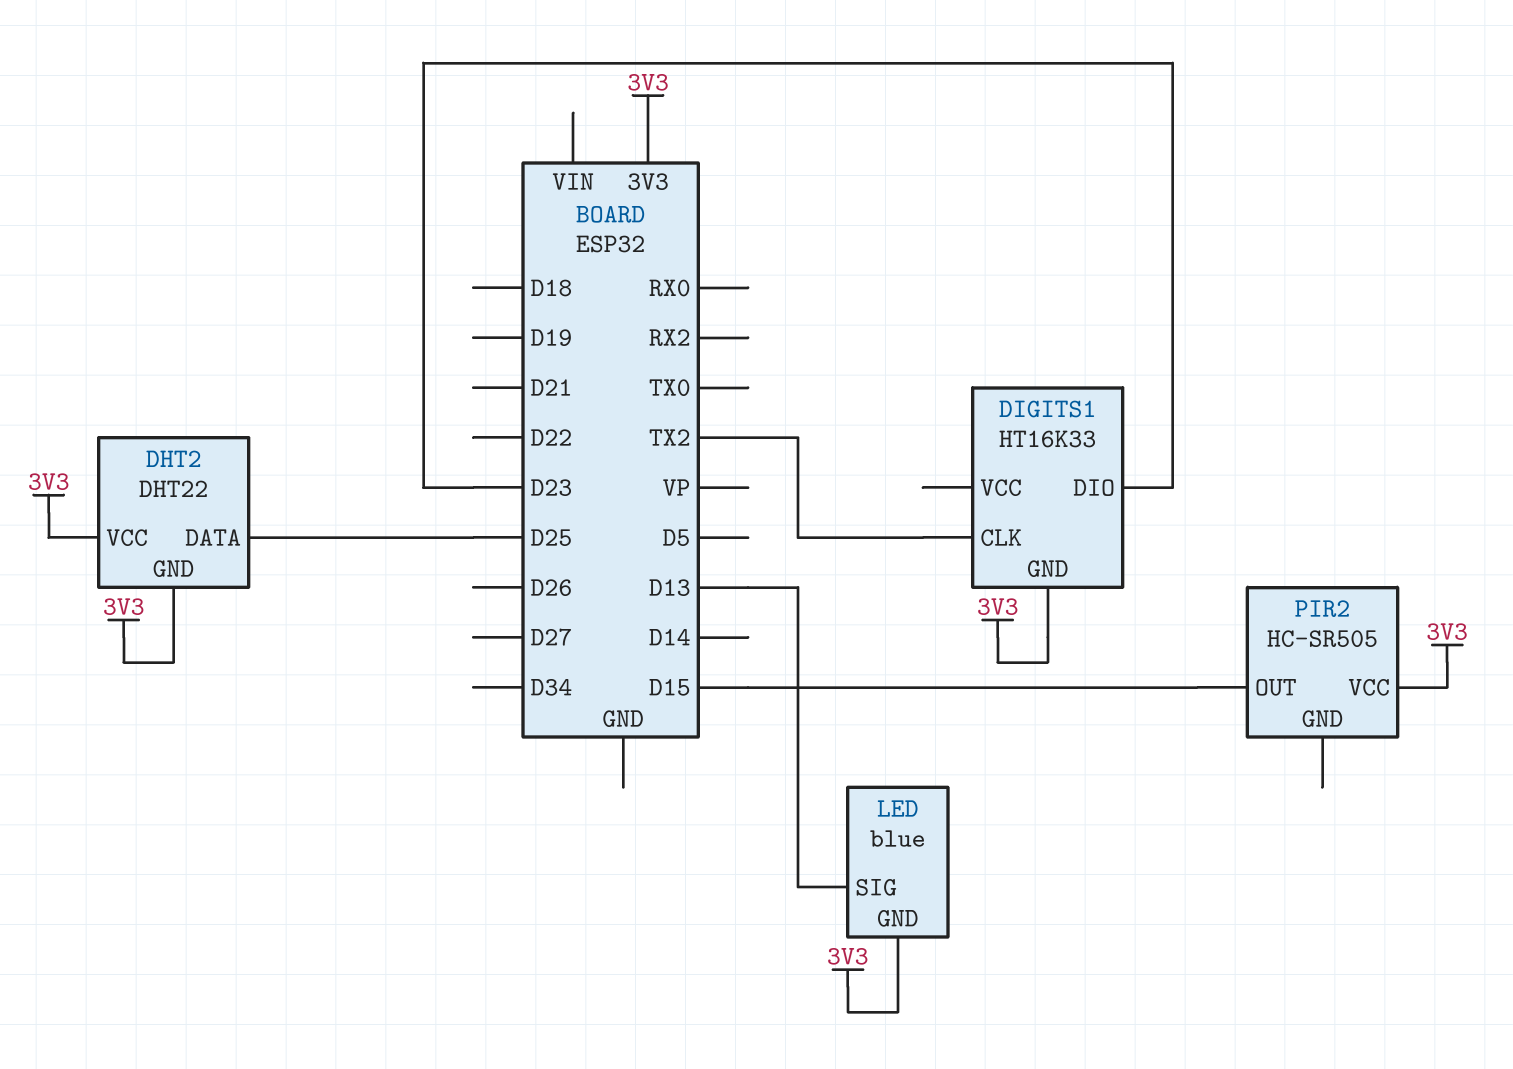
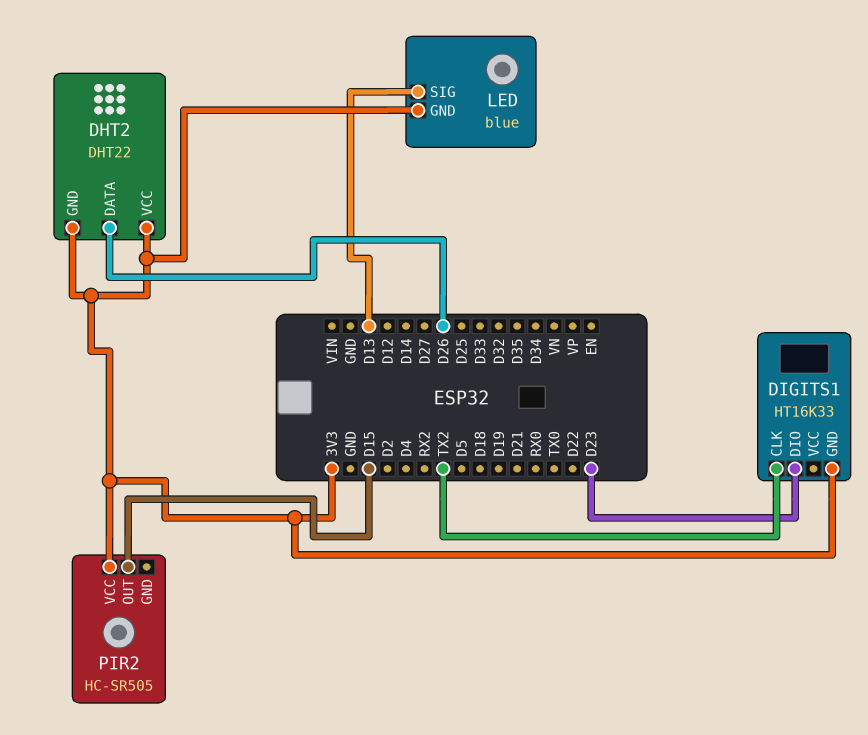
DHT2 pin DATA: D25 -> D26

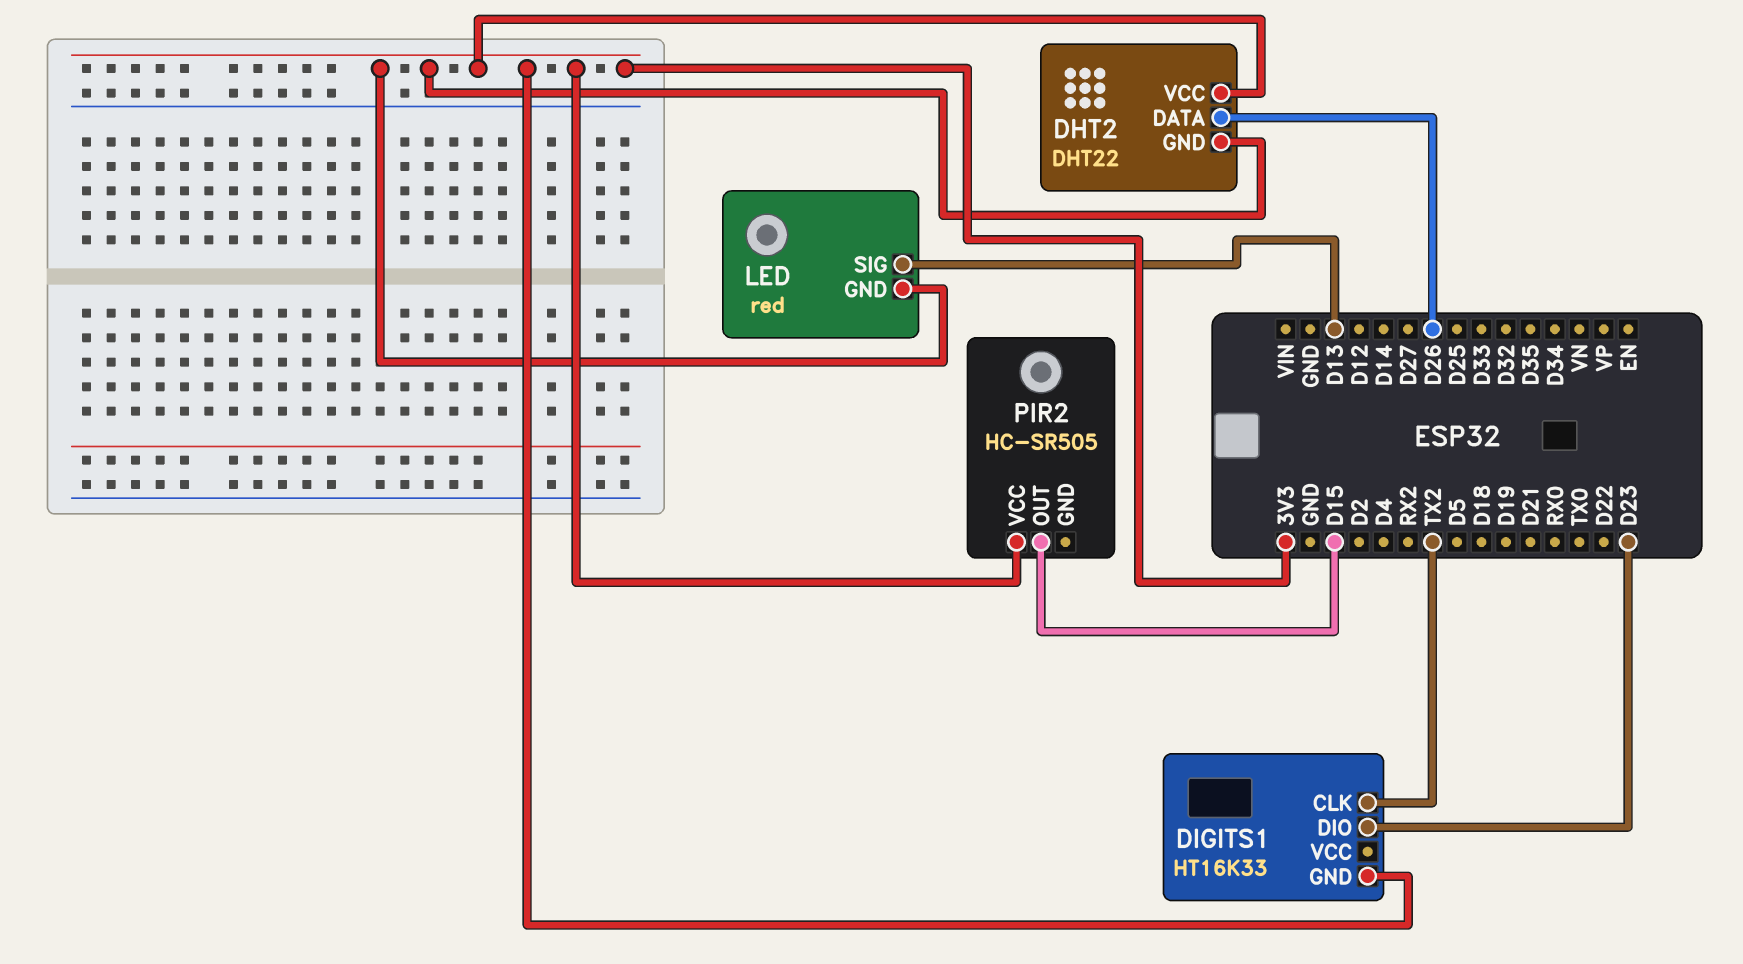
LED: blue -> red

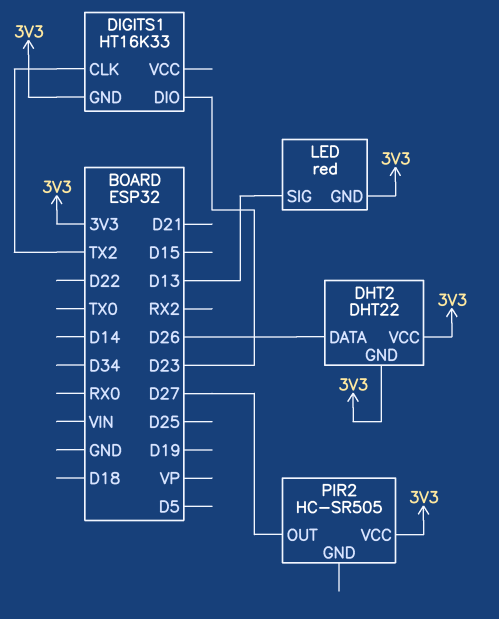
PIR2 pin OUT: D15 -> D27

